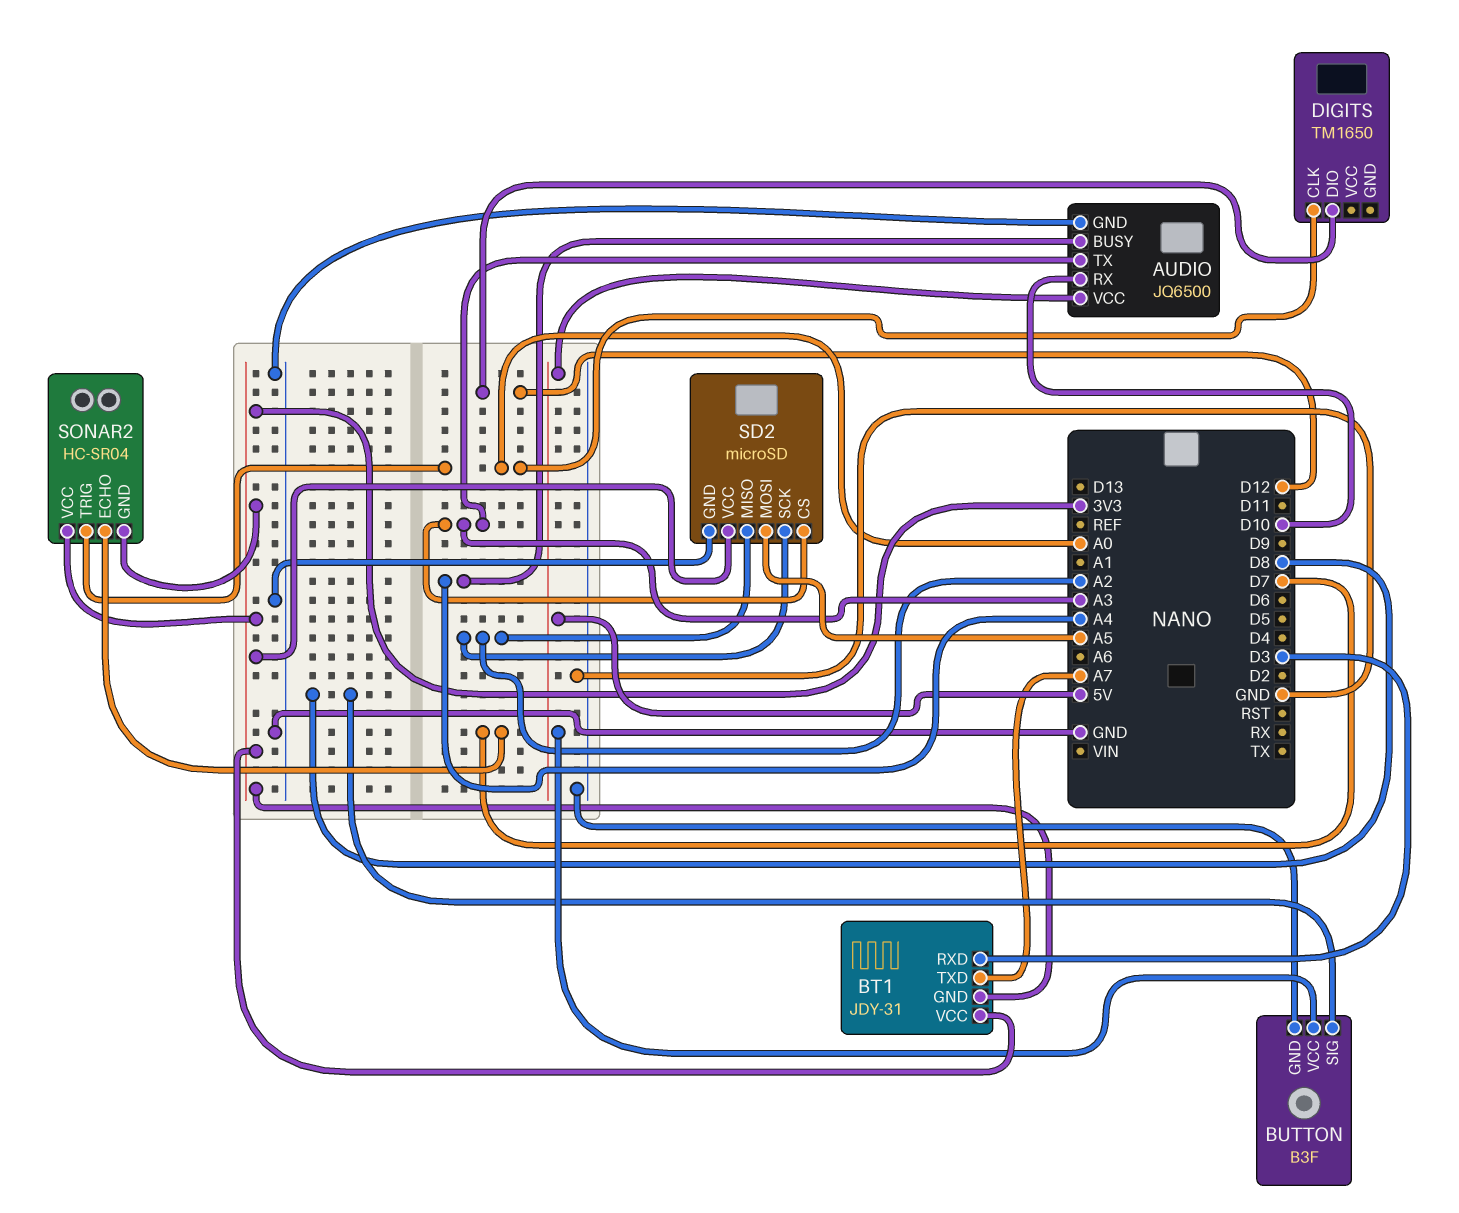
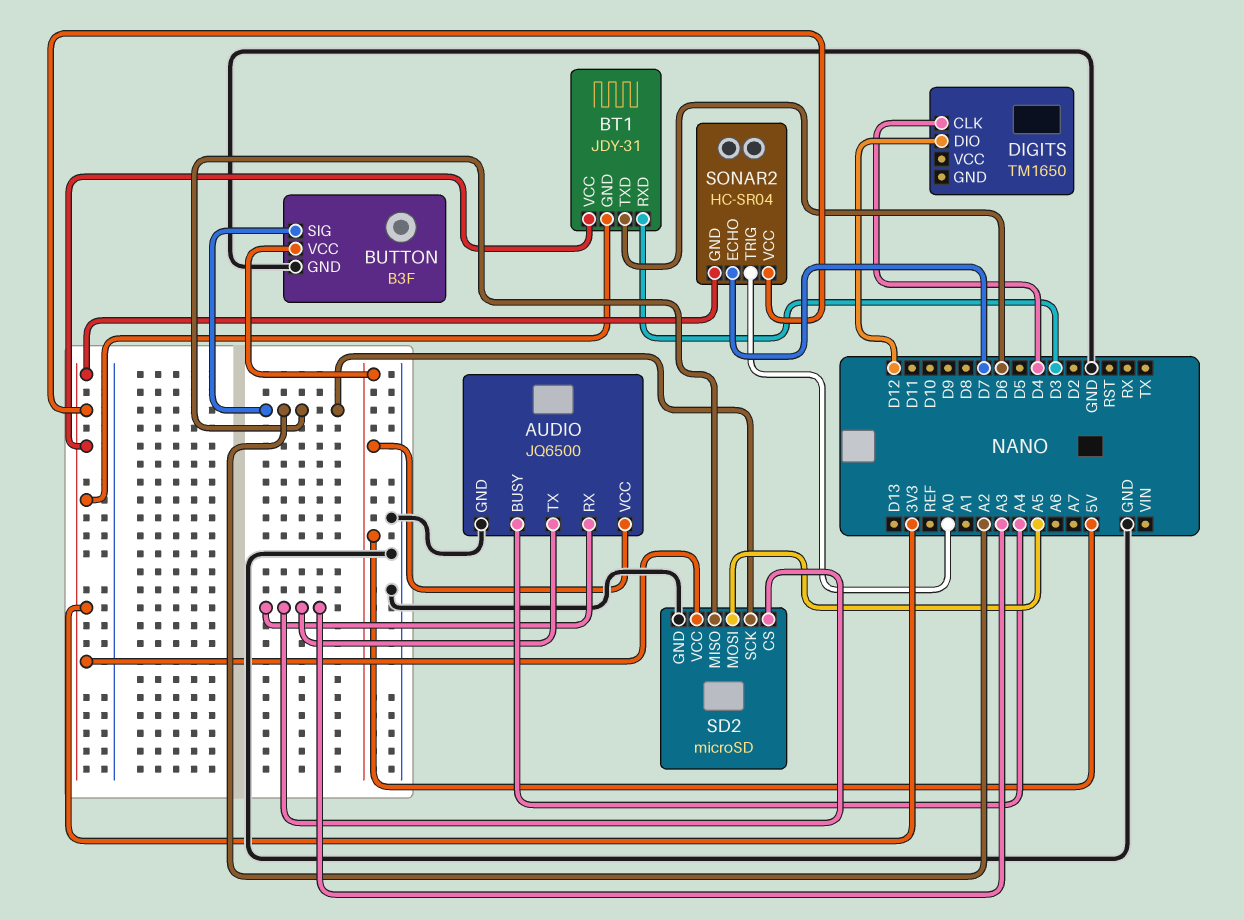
AUDIO pin RX: D10 -> A3
BT1 pin TXD: A7 -> D6
BUTTON pin SIG: D8 -> A2
DIGITS pin CLK: A0 -> D4

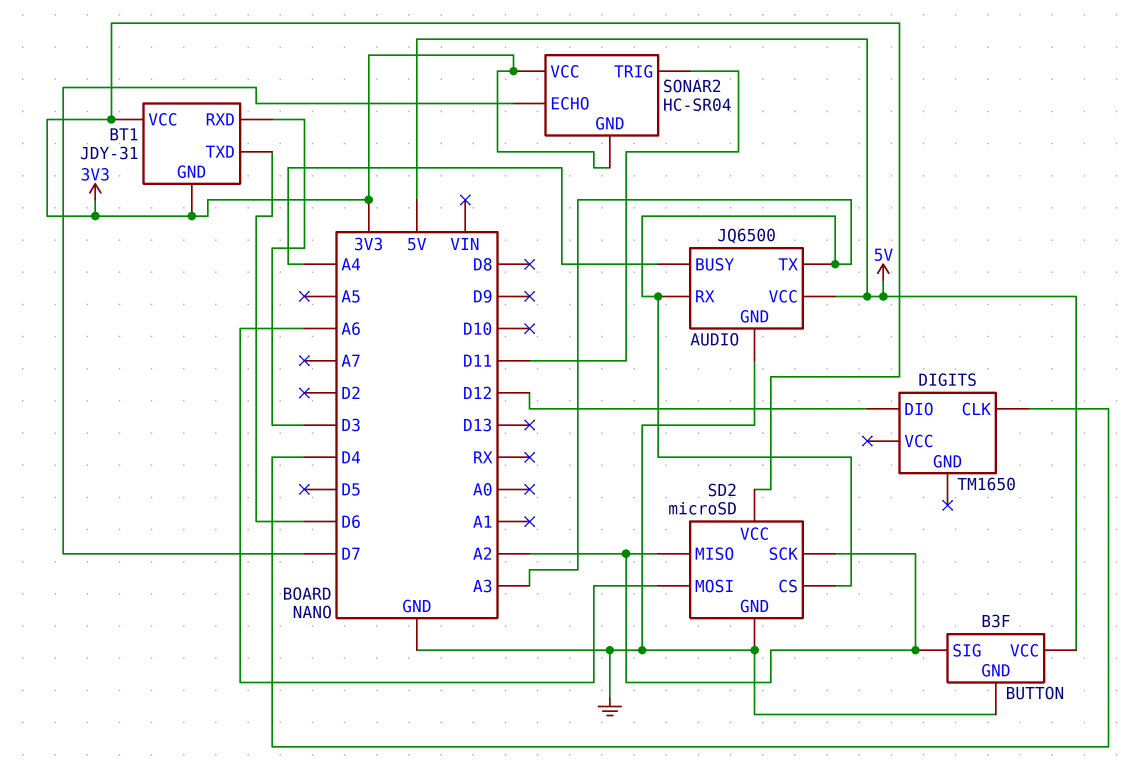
SD2 pin MOSI: A5 -> A6
SONAR2 pin TRIG: A0 -> D11

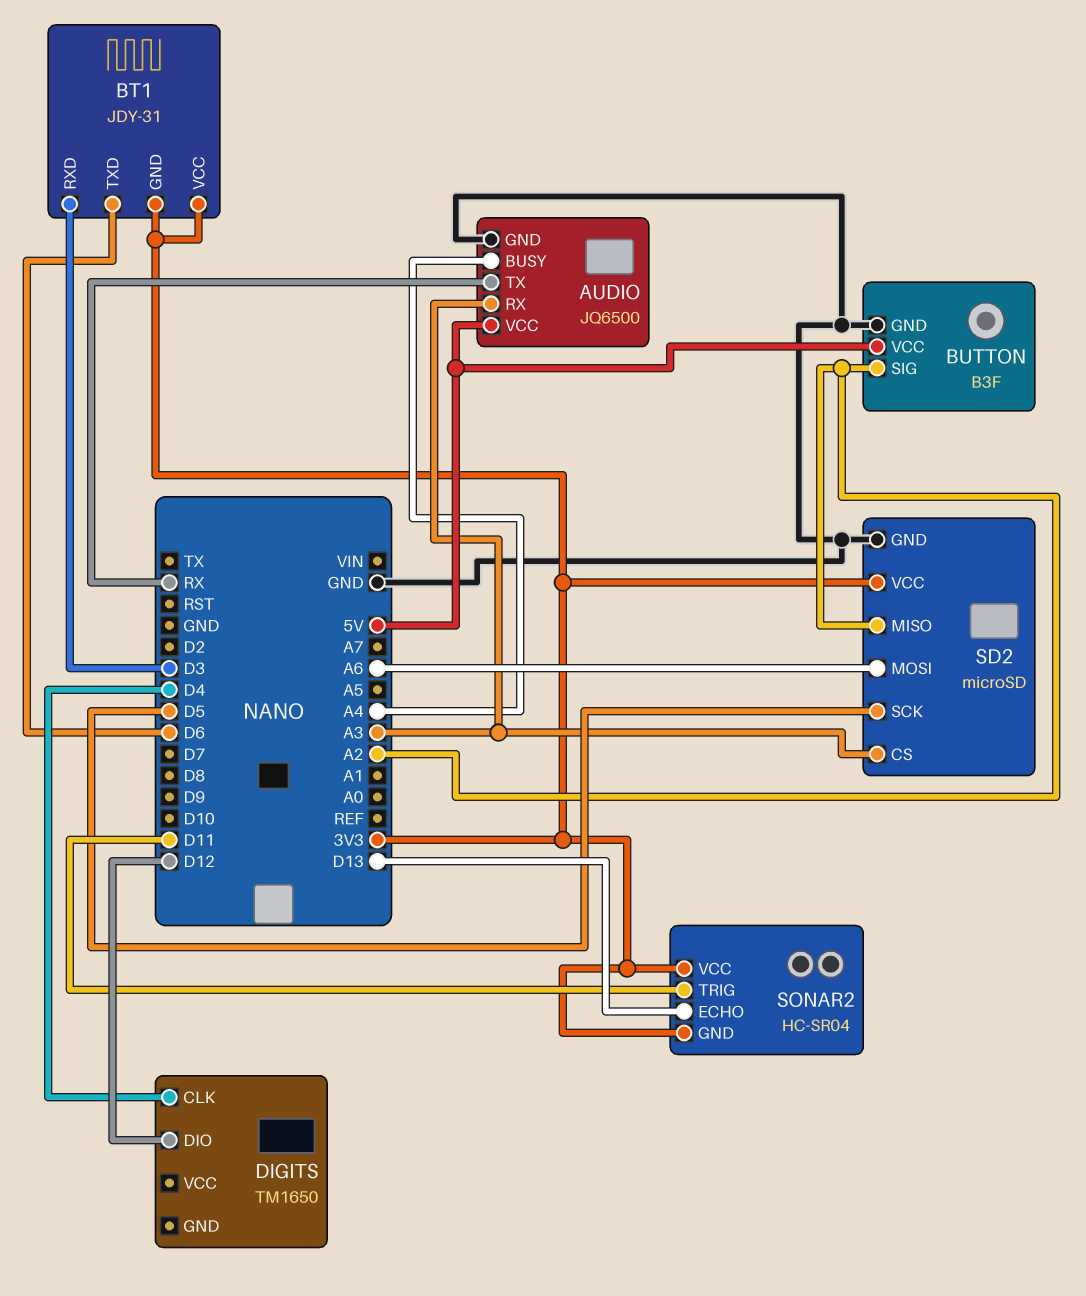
AUDIO pin TX: A3 -> RX
SD2 pin SCK: A2 -> D5
SONAR2 pin ECHO: D7 -> D13

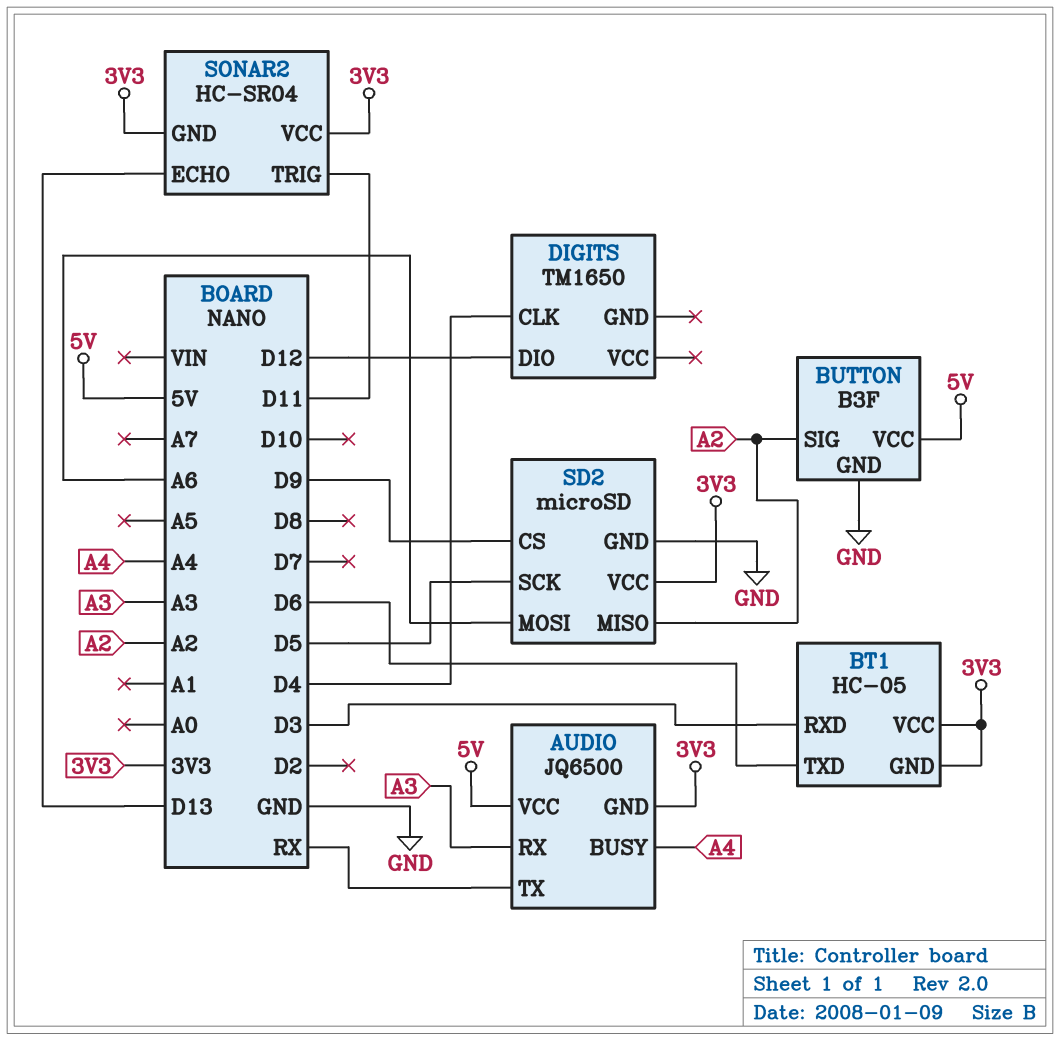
AUDIO pin GND: GND -> 3V3
BT1: JDY-31 -> HC-05
SD2 pin CS: A3 -> D9

